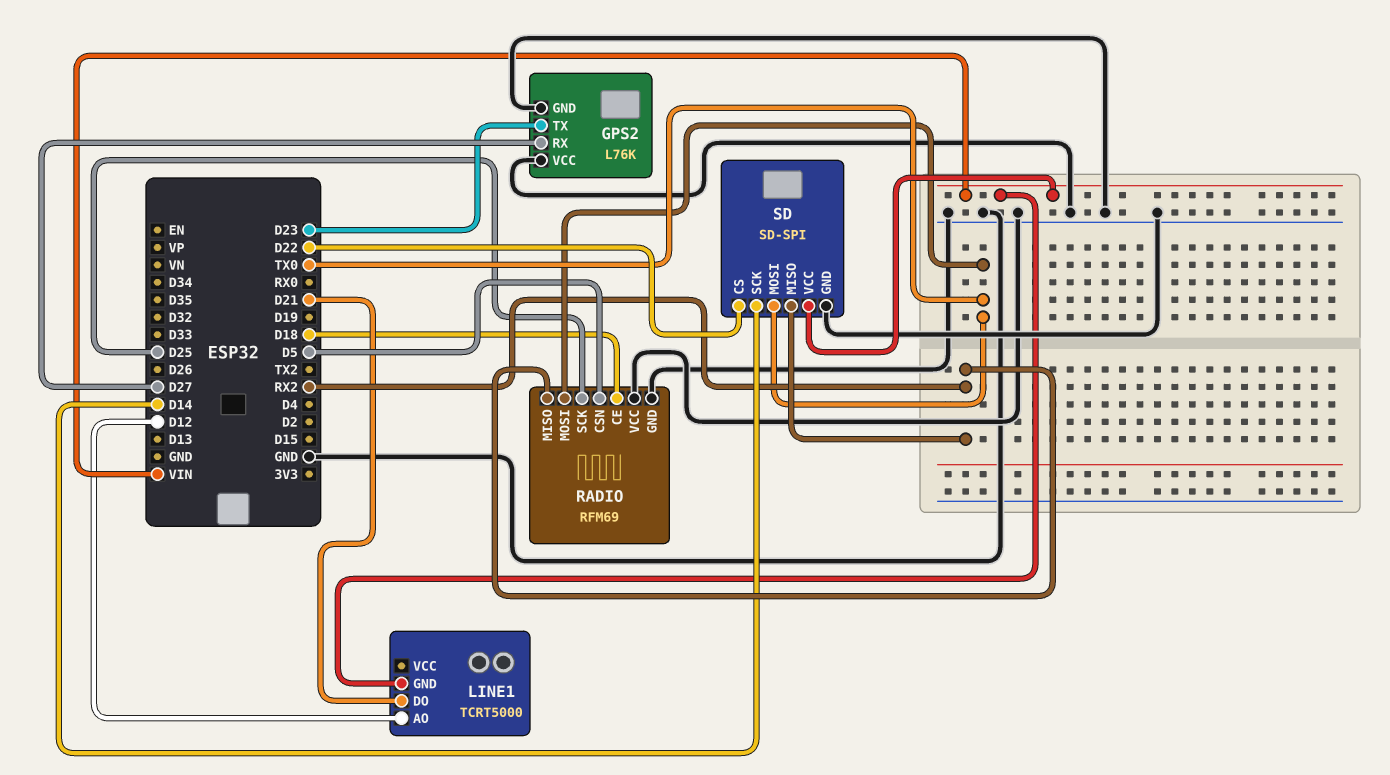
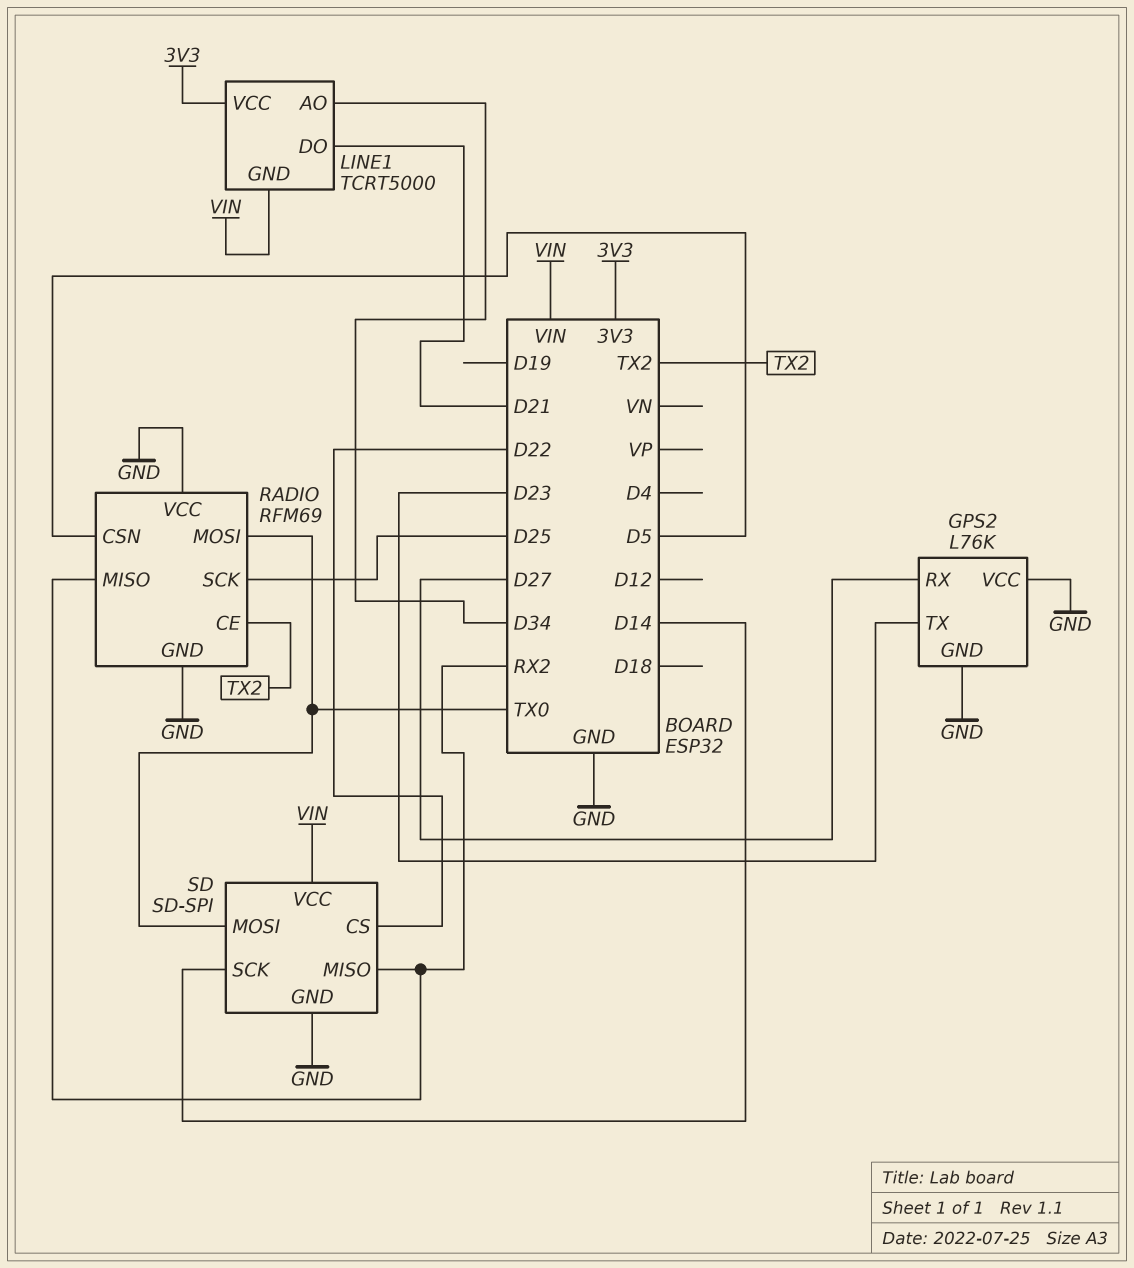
LINE1 pin AO: D12 -> D34
LINE1 pin VCC: none -> 3V3
RADIO pin CE: D18 -> TX2

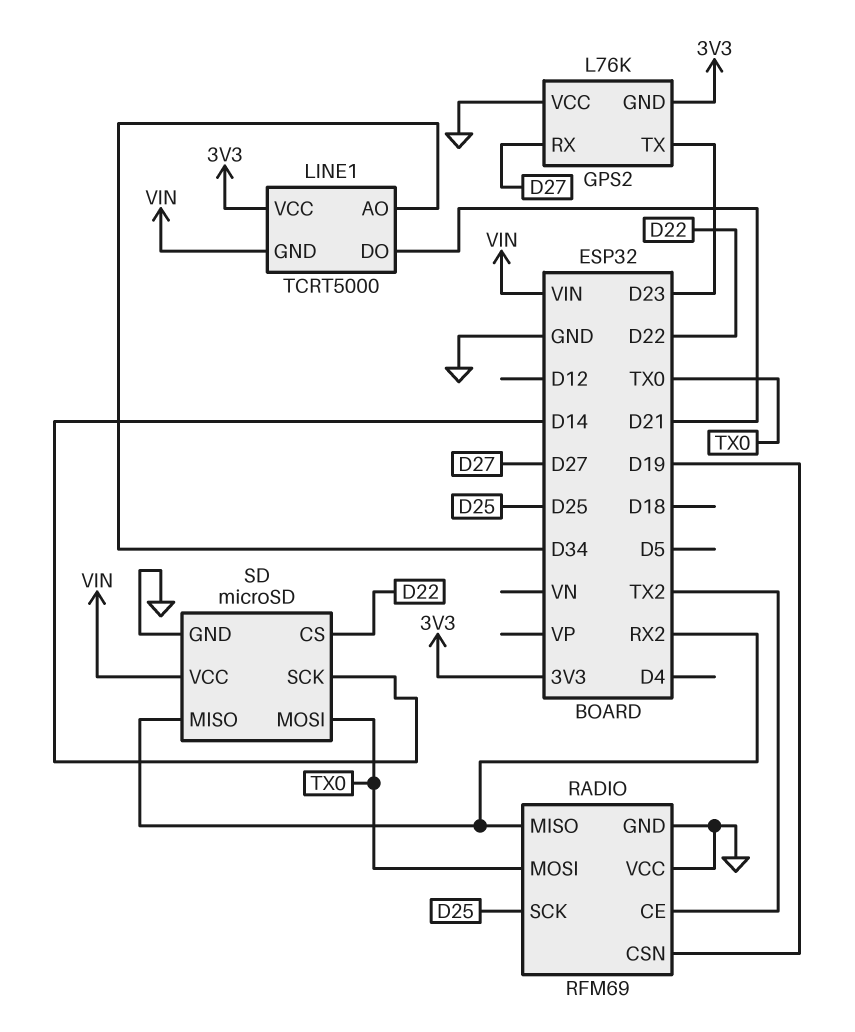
GPS2 pin GND: GND -> 3V3
RADIO pin CSN: D5 -> D19
SD: SD-SPI -> microSD

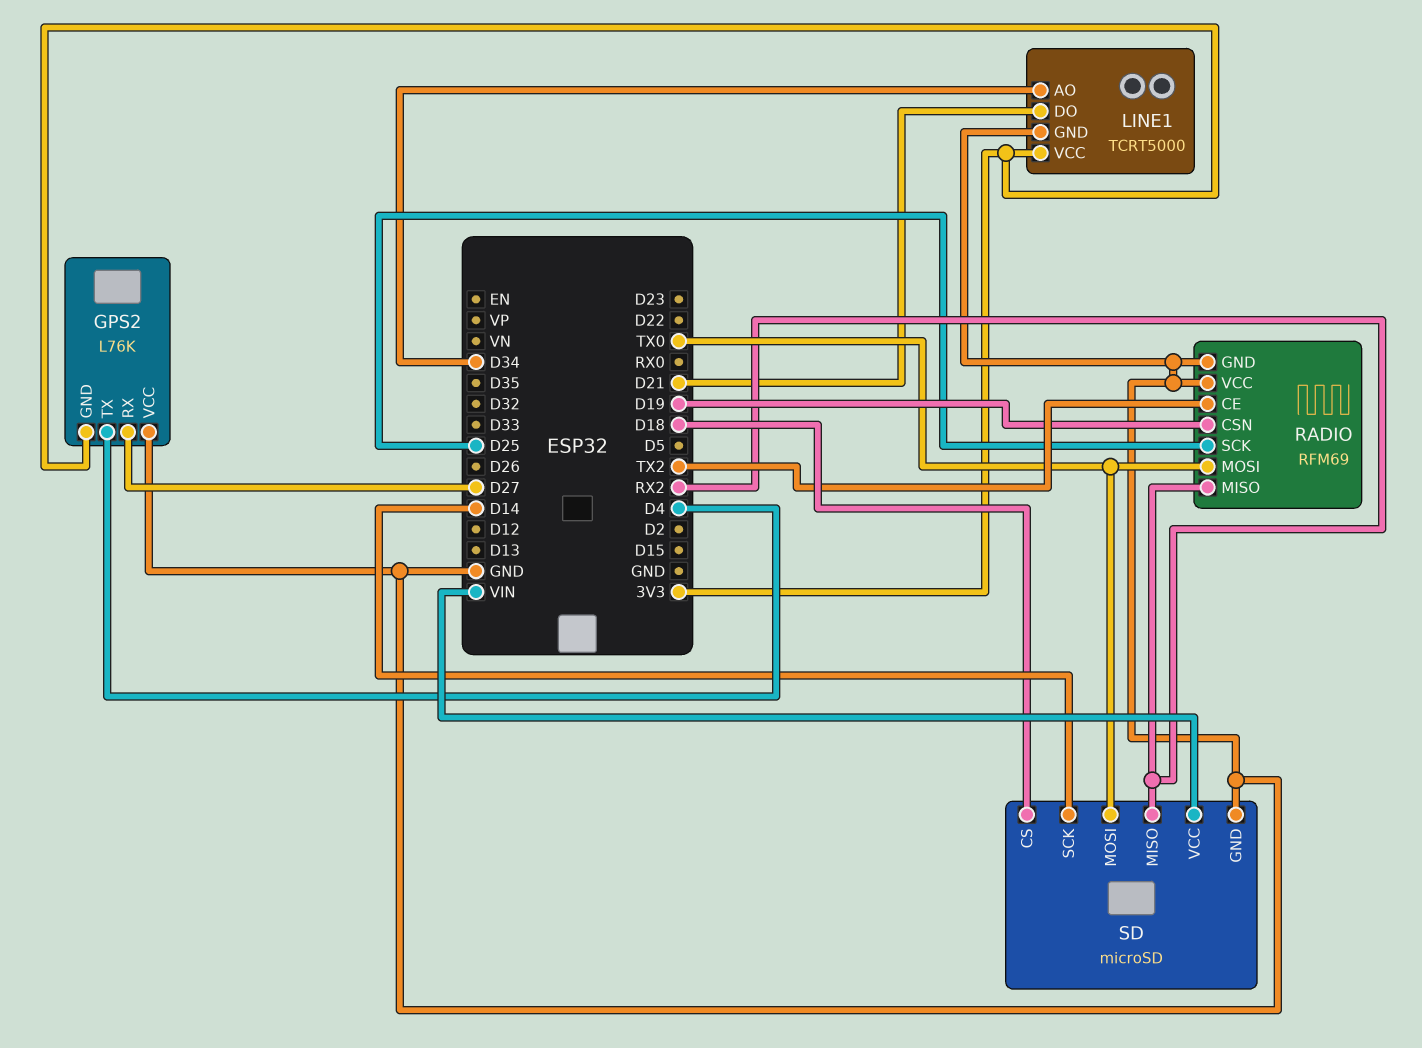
GPS2 pin TX: D23 -> D4
LINE1 pin GND: VIN -> GND
SD pin CS: D22 -> D18

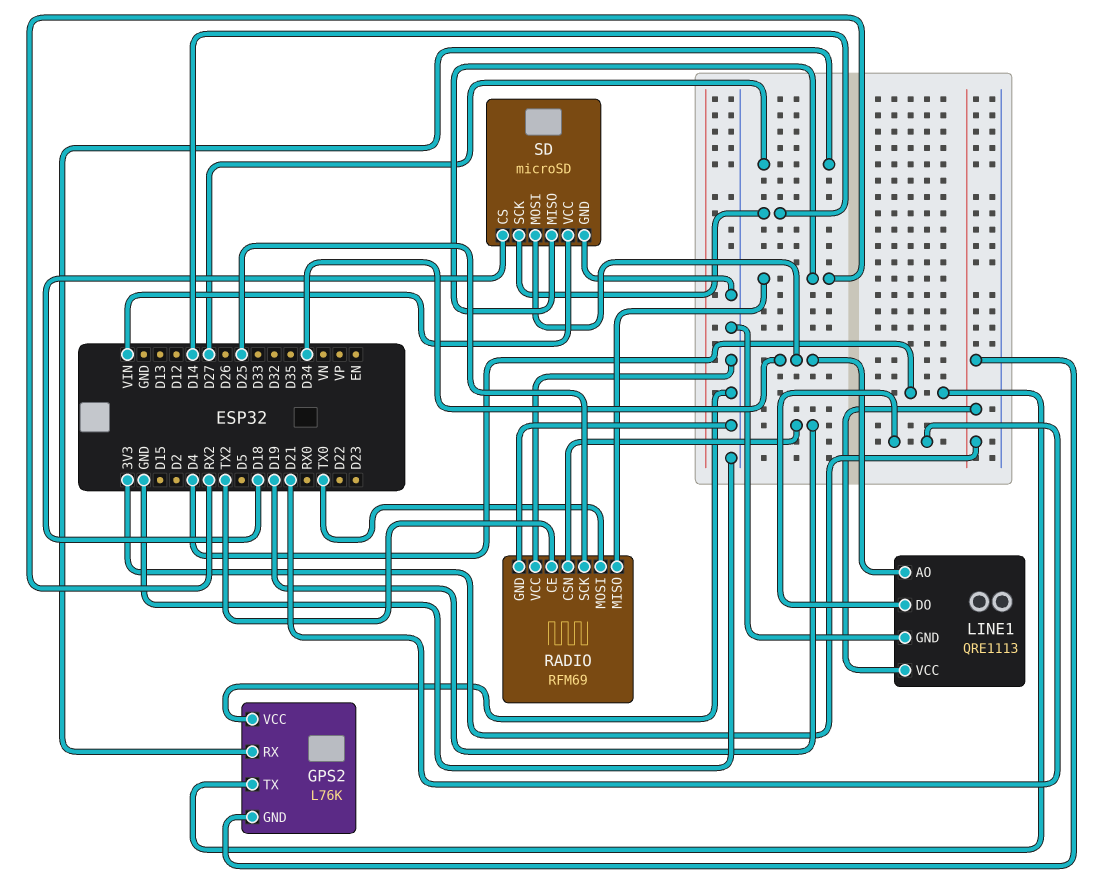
LINE1: TCRT5000 -> QRE1113
SD pin MOSI: TX0 -> D34

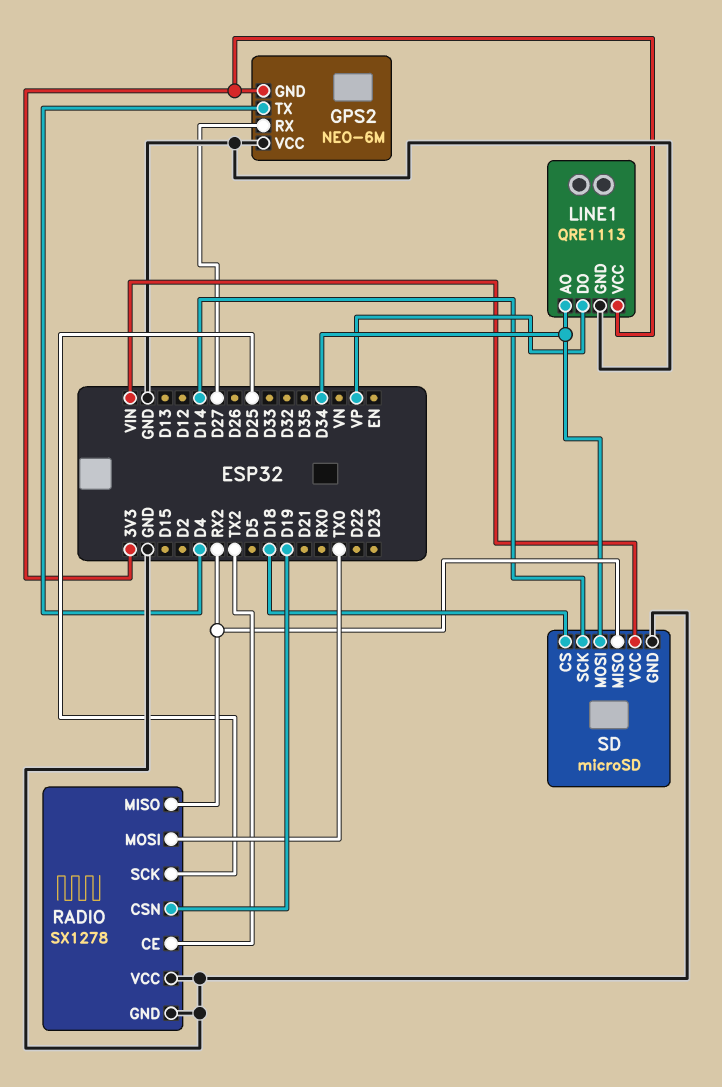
GPS2: L76K -> NEO-6M
LINE1 pin DO: D21 -> VP
RADIO: RFM69 -> SX1278

